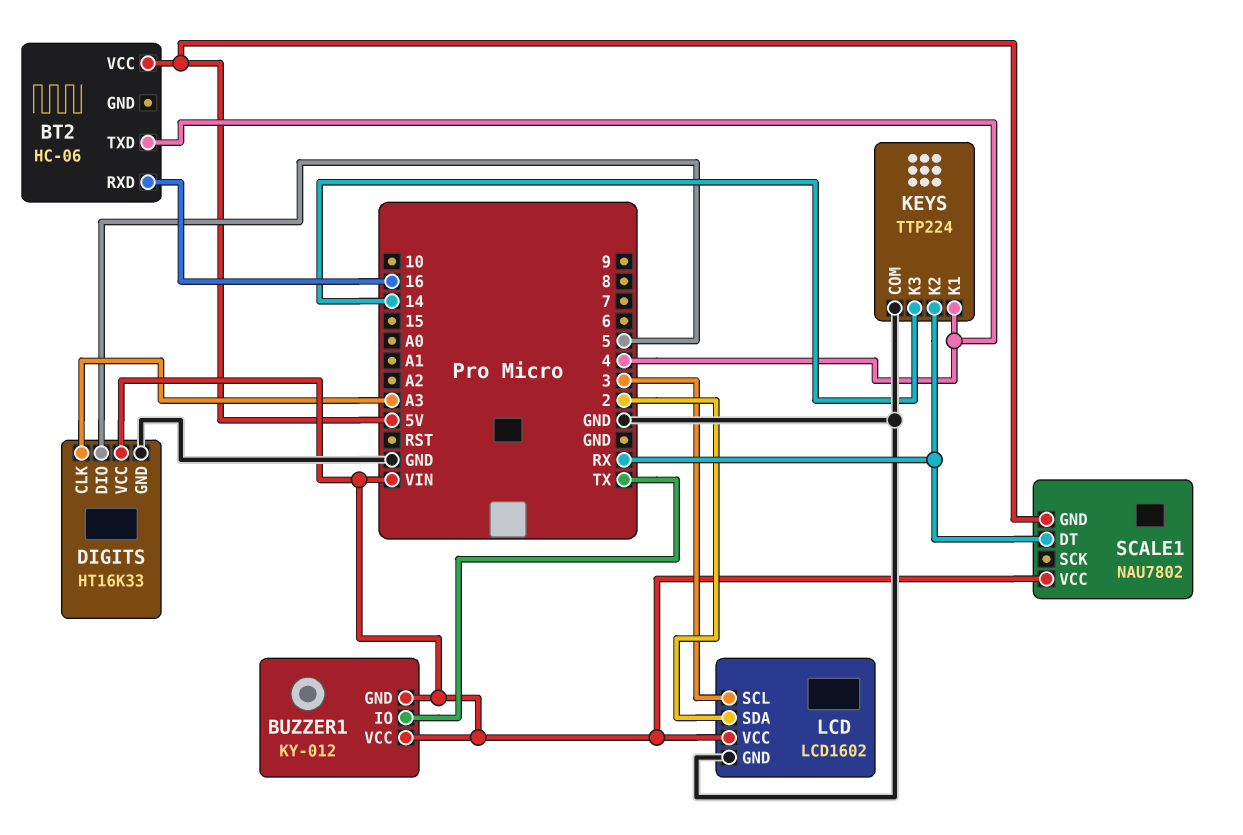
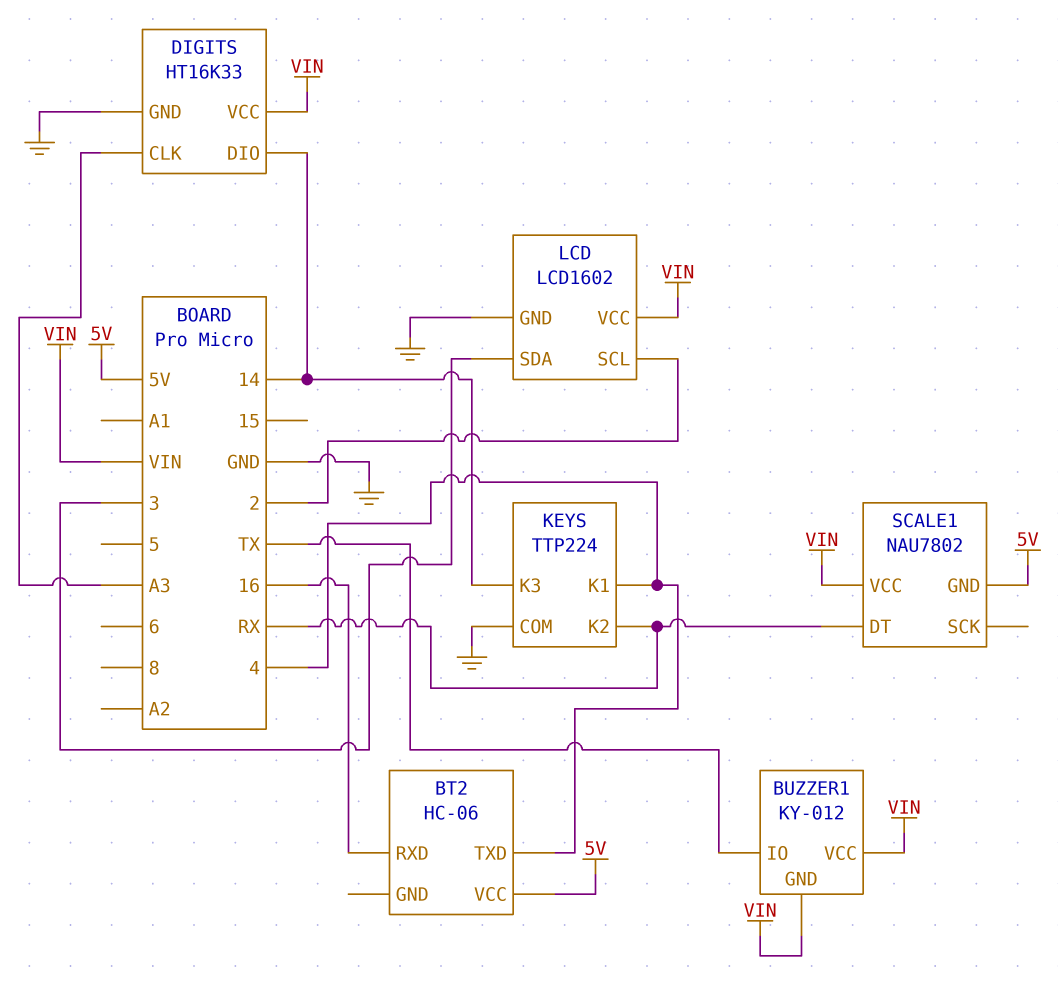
DIGITS pin DIO: 5 -> 14
LCD pin SCL: 3 -> 2
LCD pin SDA: 2 -> 3

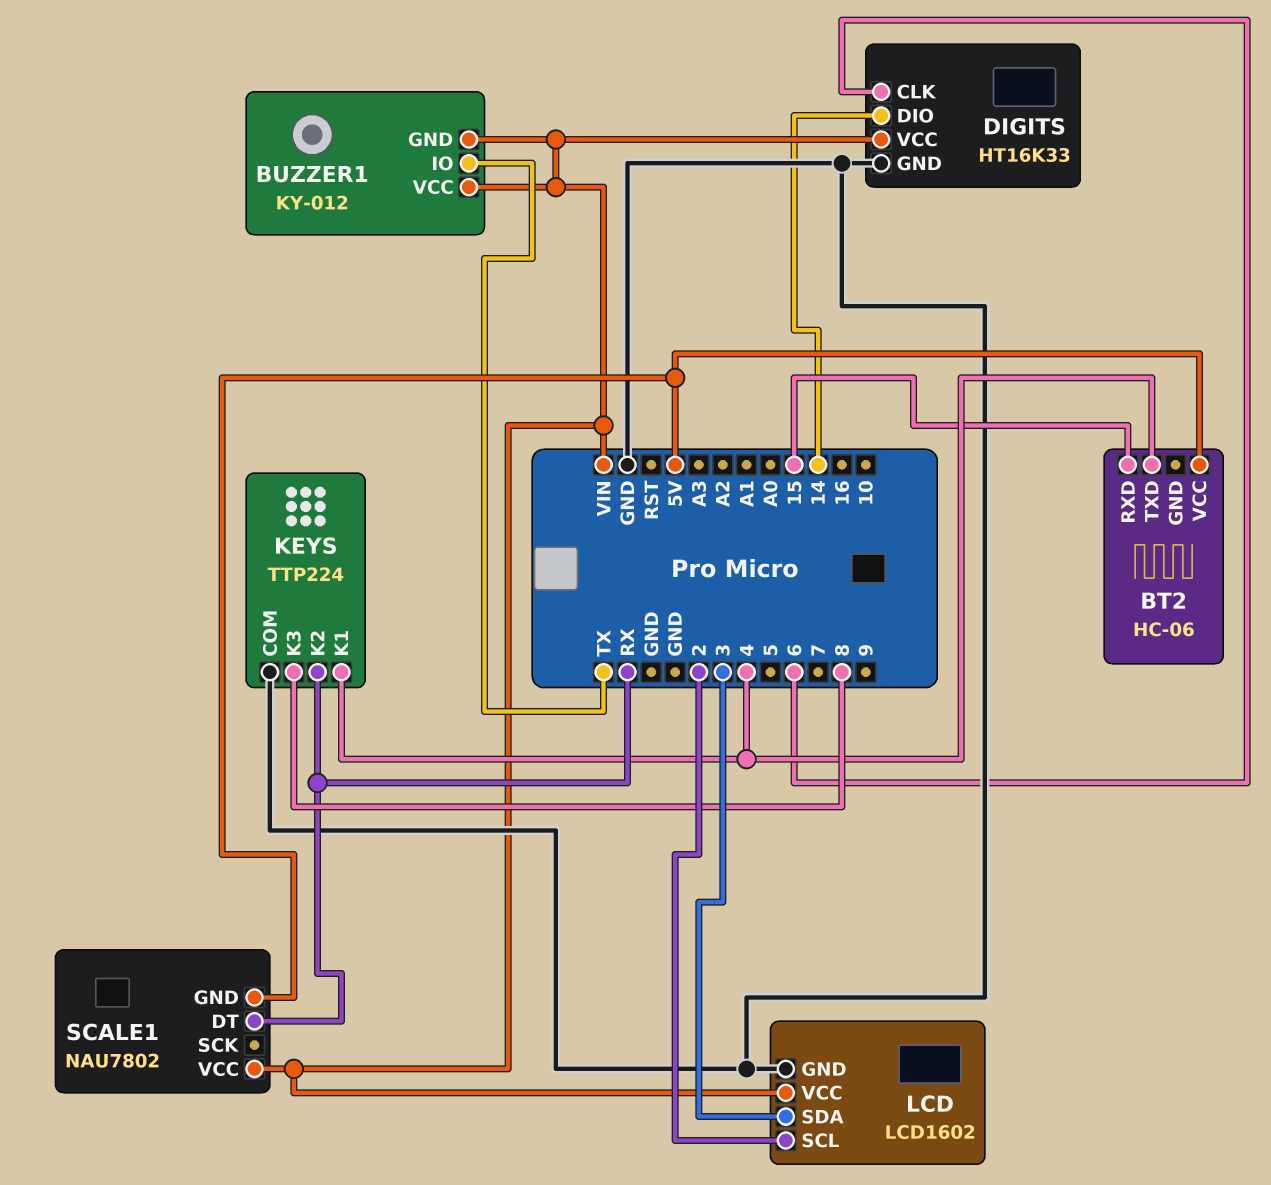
BT2 pin RXD: 16 -> 15
DIGITS pin CLK: A3 -> 6
KEYS pin K3: 14 -> 8

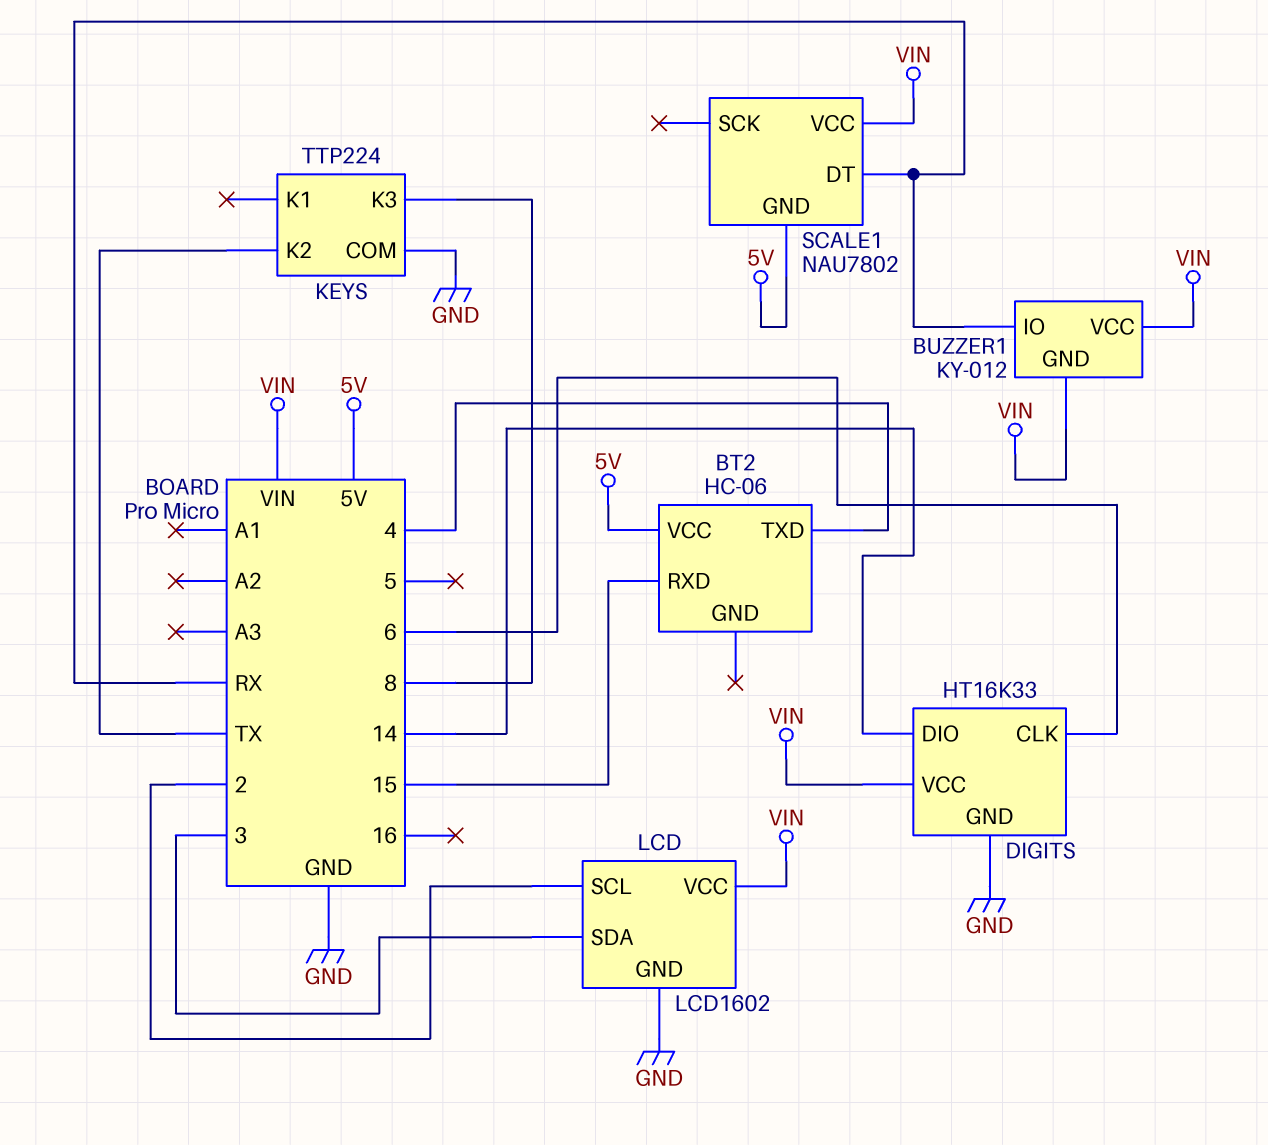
BUZZER1 pin IO: TX -> RX
KEYS pin K1: 4 -> none
KEYS pin K2: RX -> TX

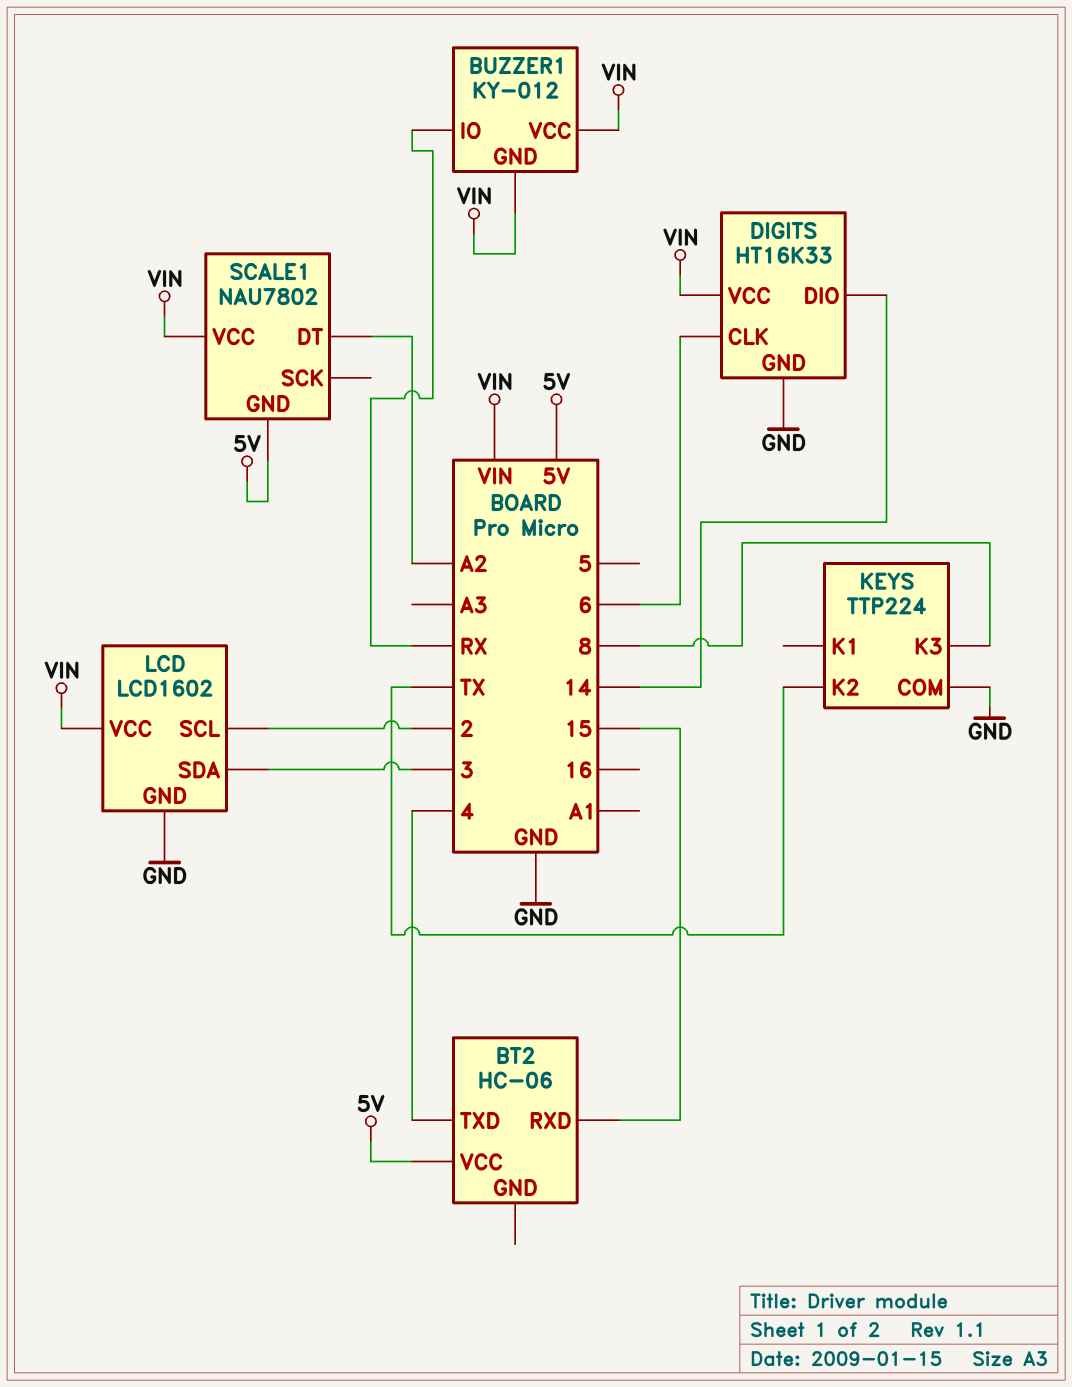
SCALE1 pin DT: RX -> A2

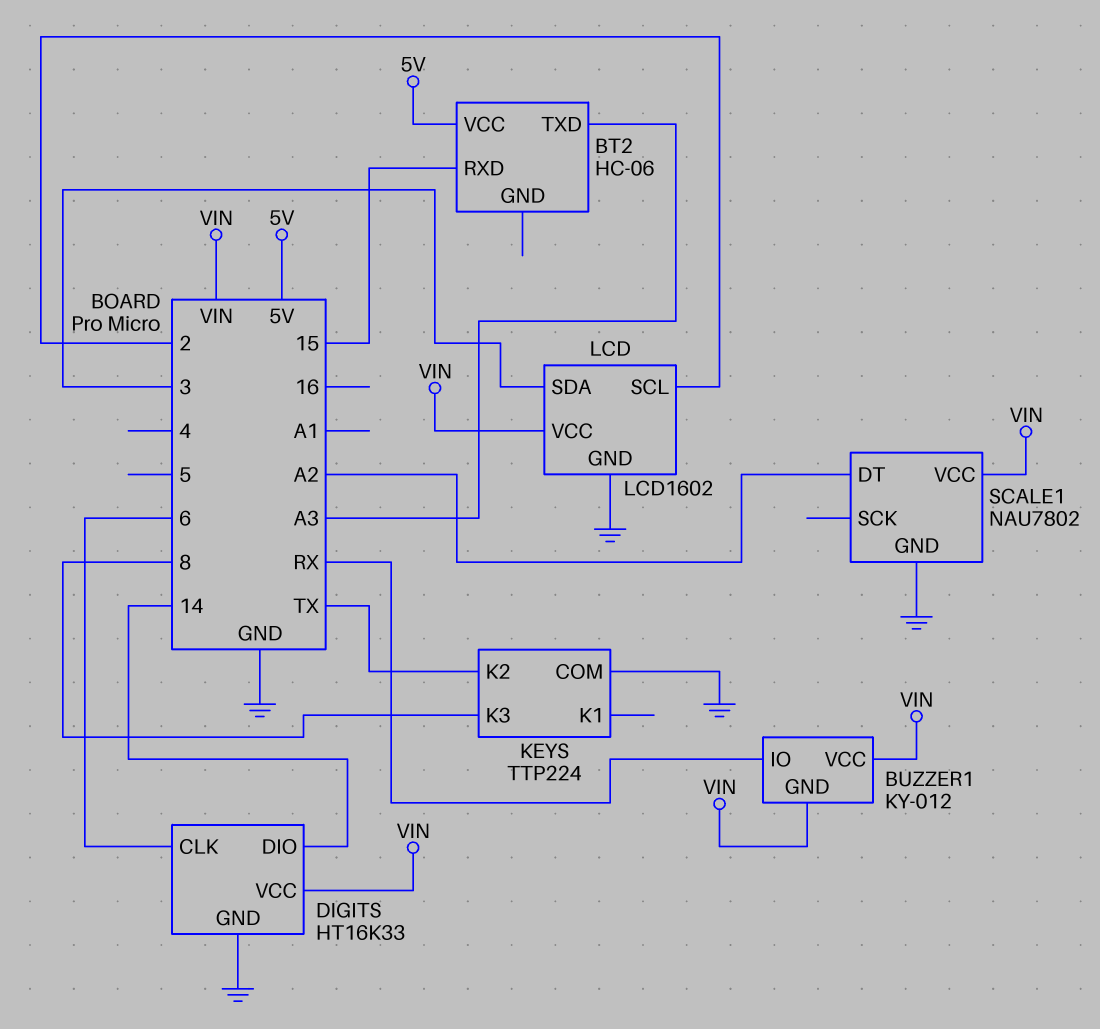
BT2 pin TXD: 4 -> A3
SCALE1 pin GND: 5V -> GND

